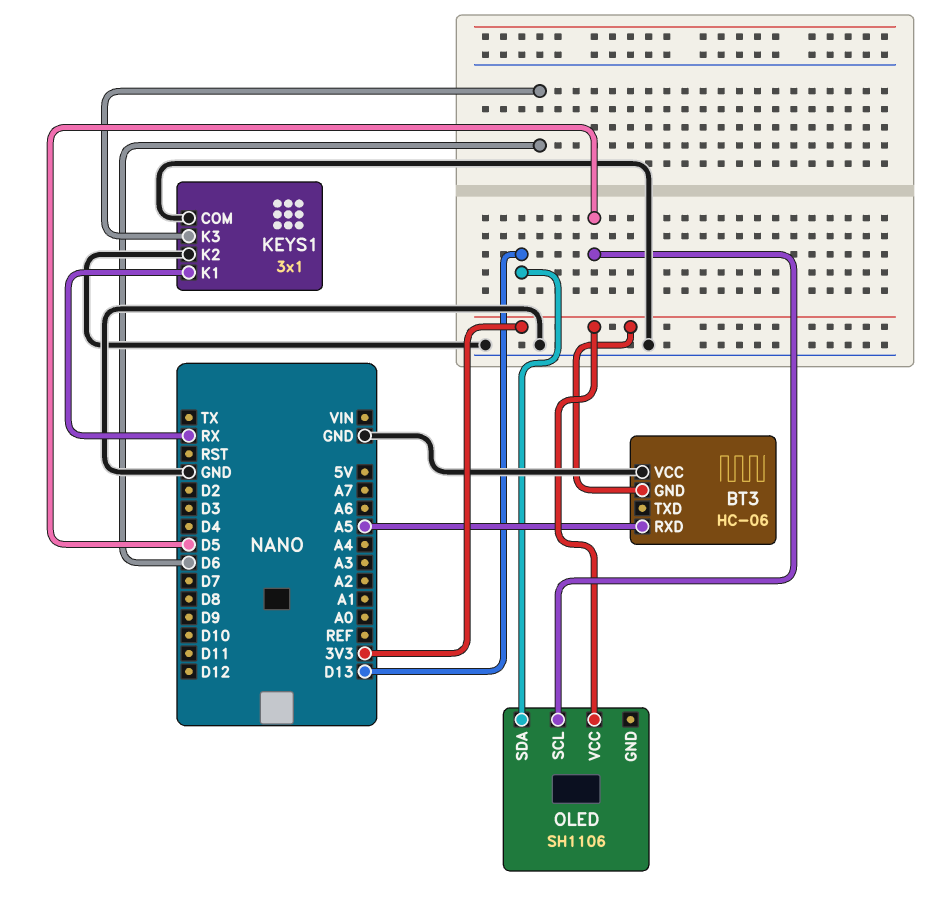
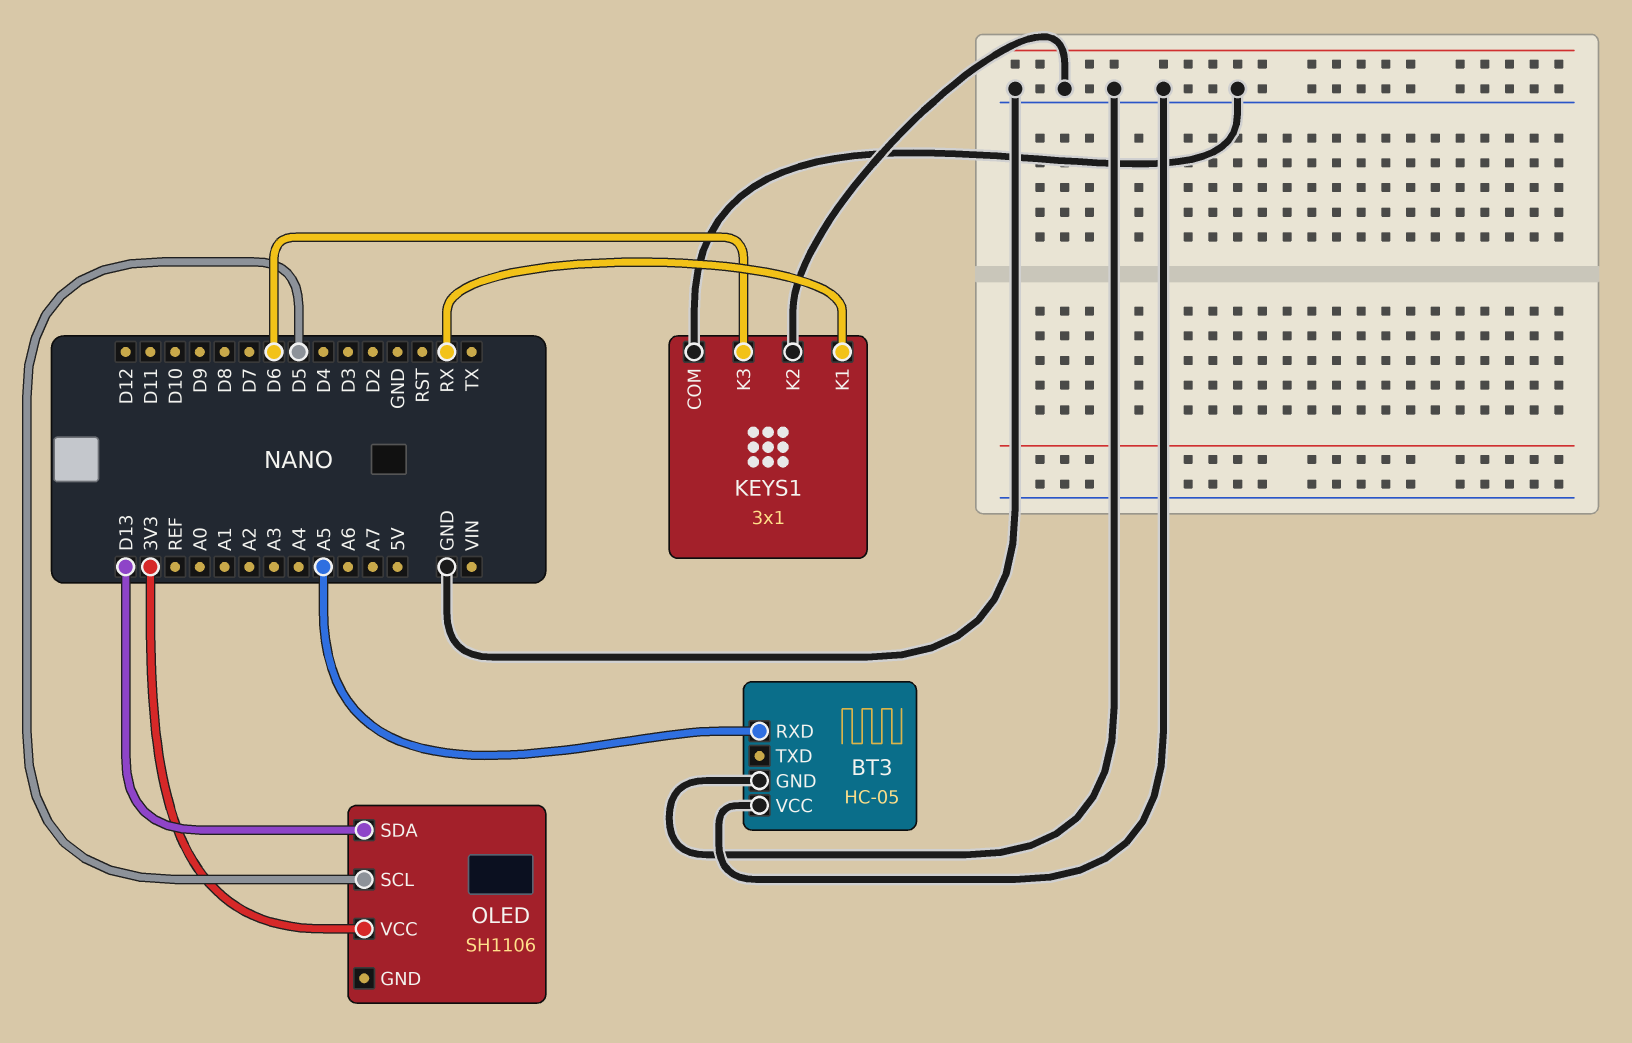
BT3: HC-06 -> HC-05
BT3 pin GND: 3V3 -> GND

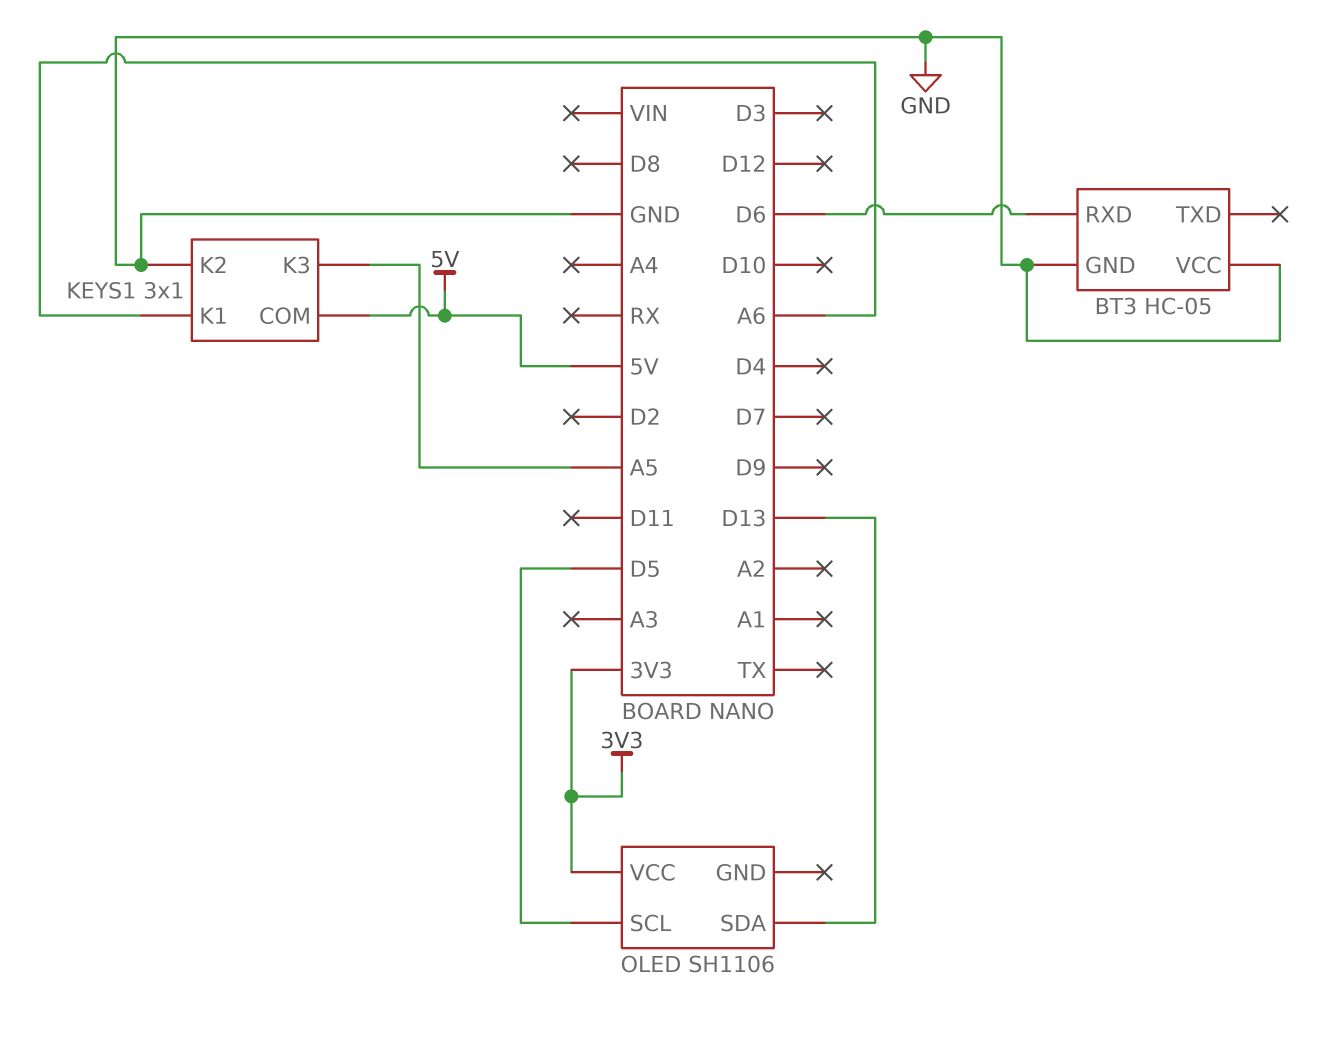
BT3 pin RXD: A5 -> D6
KEYS1 pin COM: GND -> 5V
KEYS1 pin K1: RX -> A6
KEYS1 pin K3: D6 -> A5

